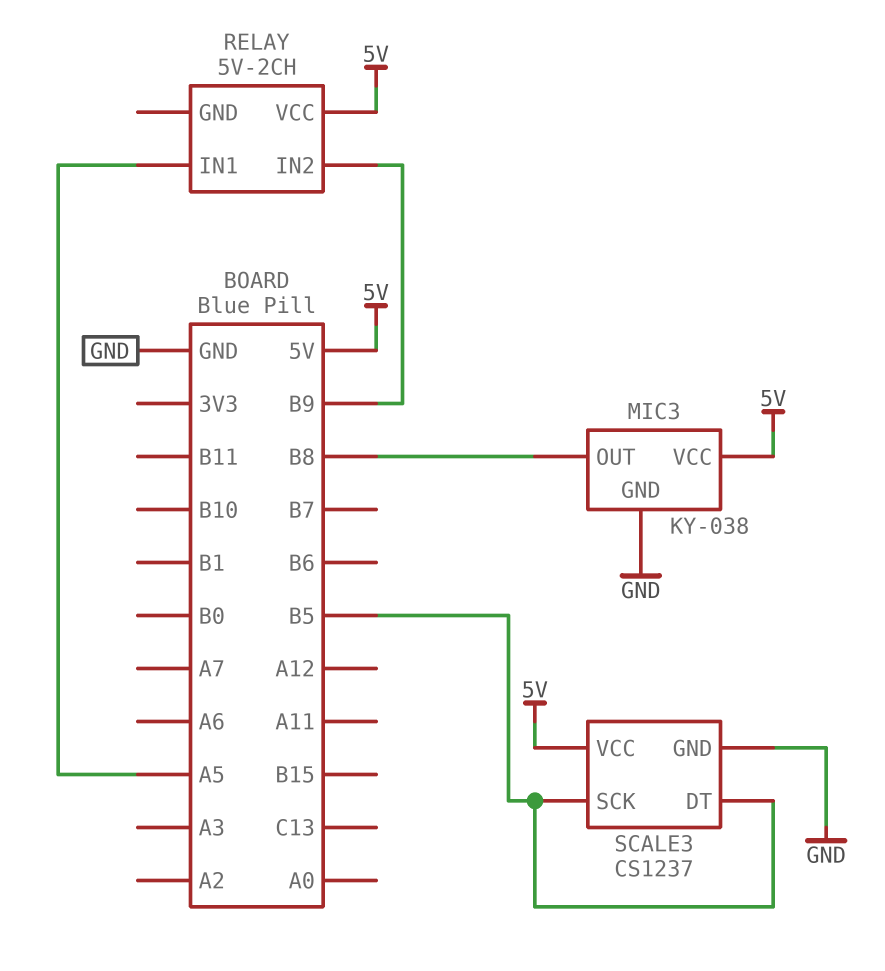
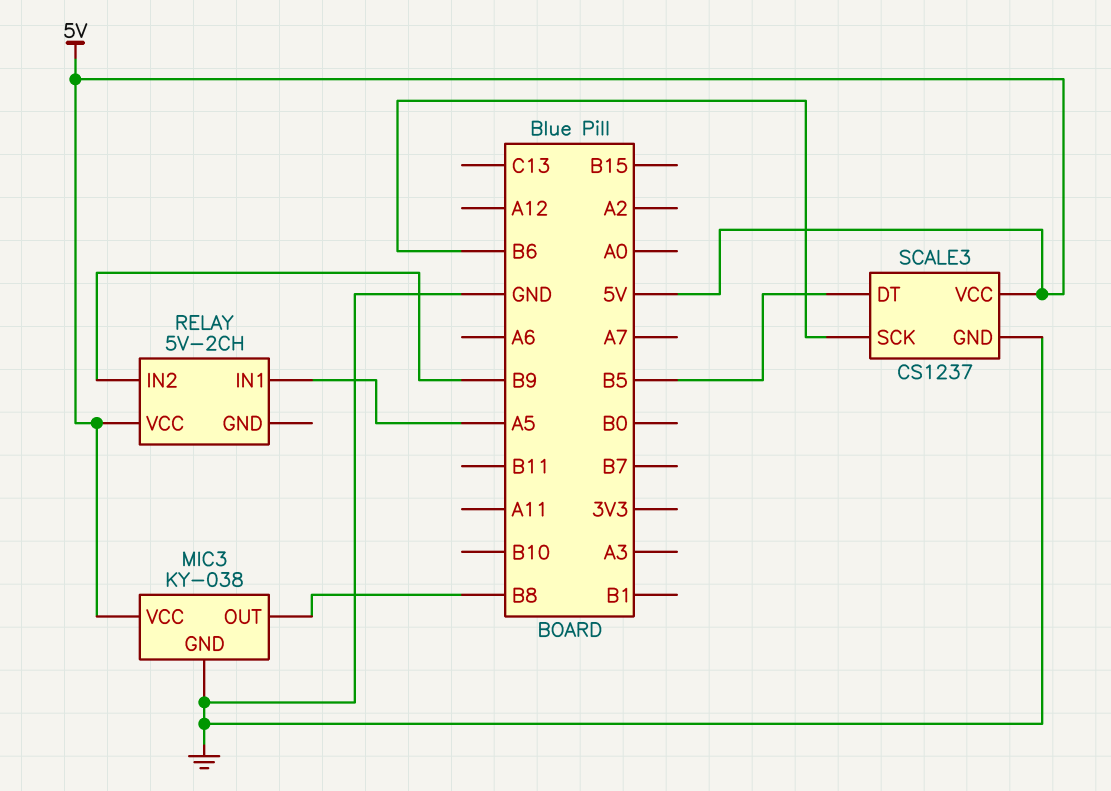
SCALE3 pin SCK: B5 -> B6

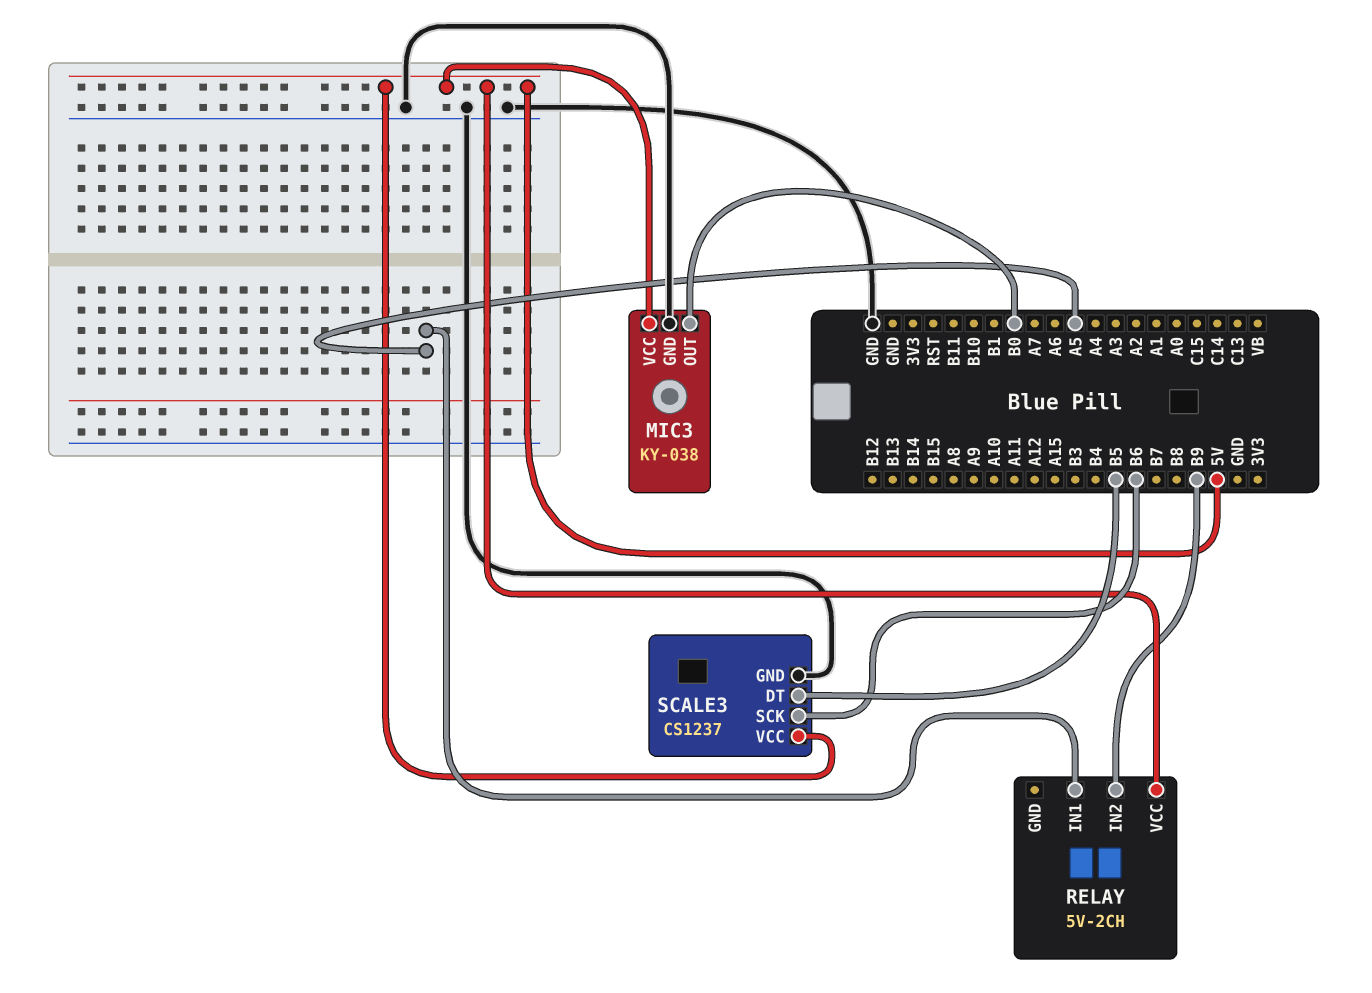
MIC3 pin OUT: B8 -> B0

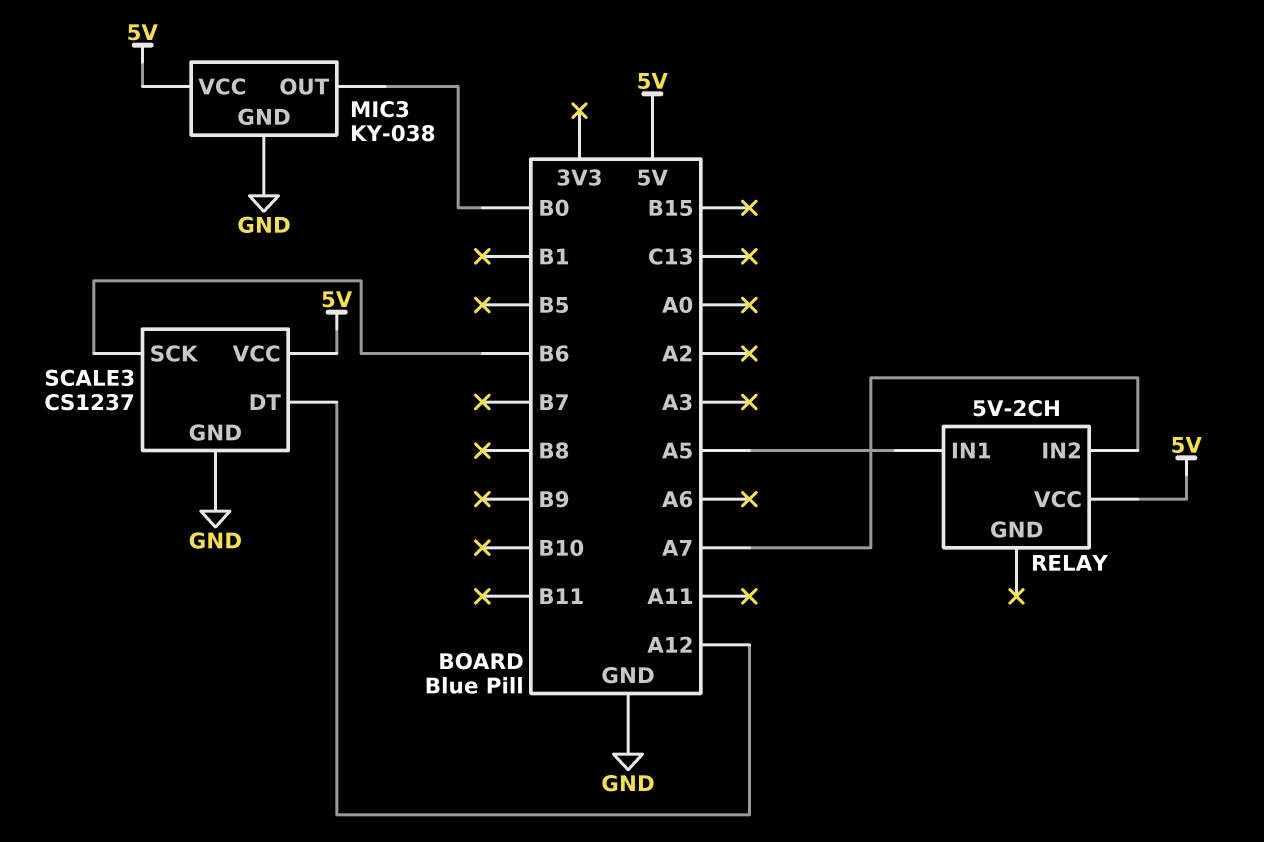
RELAY pin IN2: B9 -> A7
SCALE3 pin DT: B5 -> A12

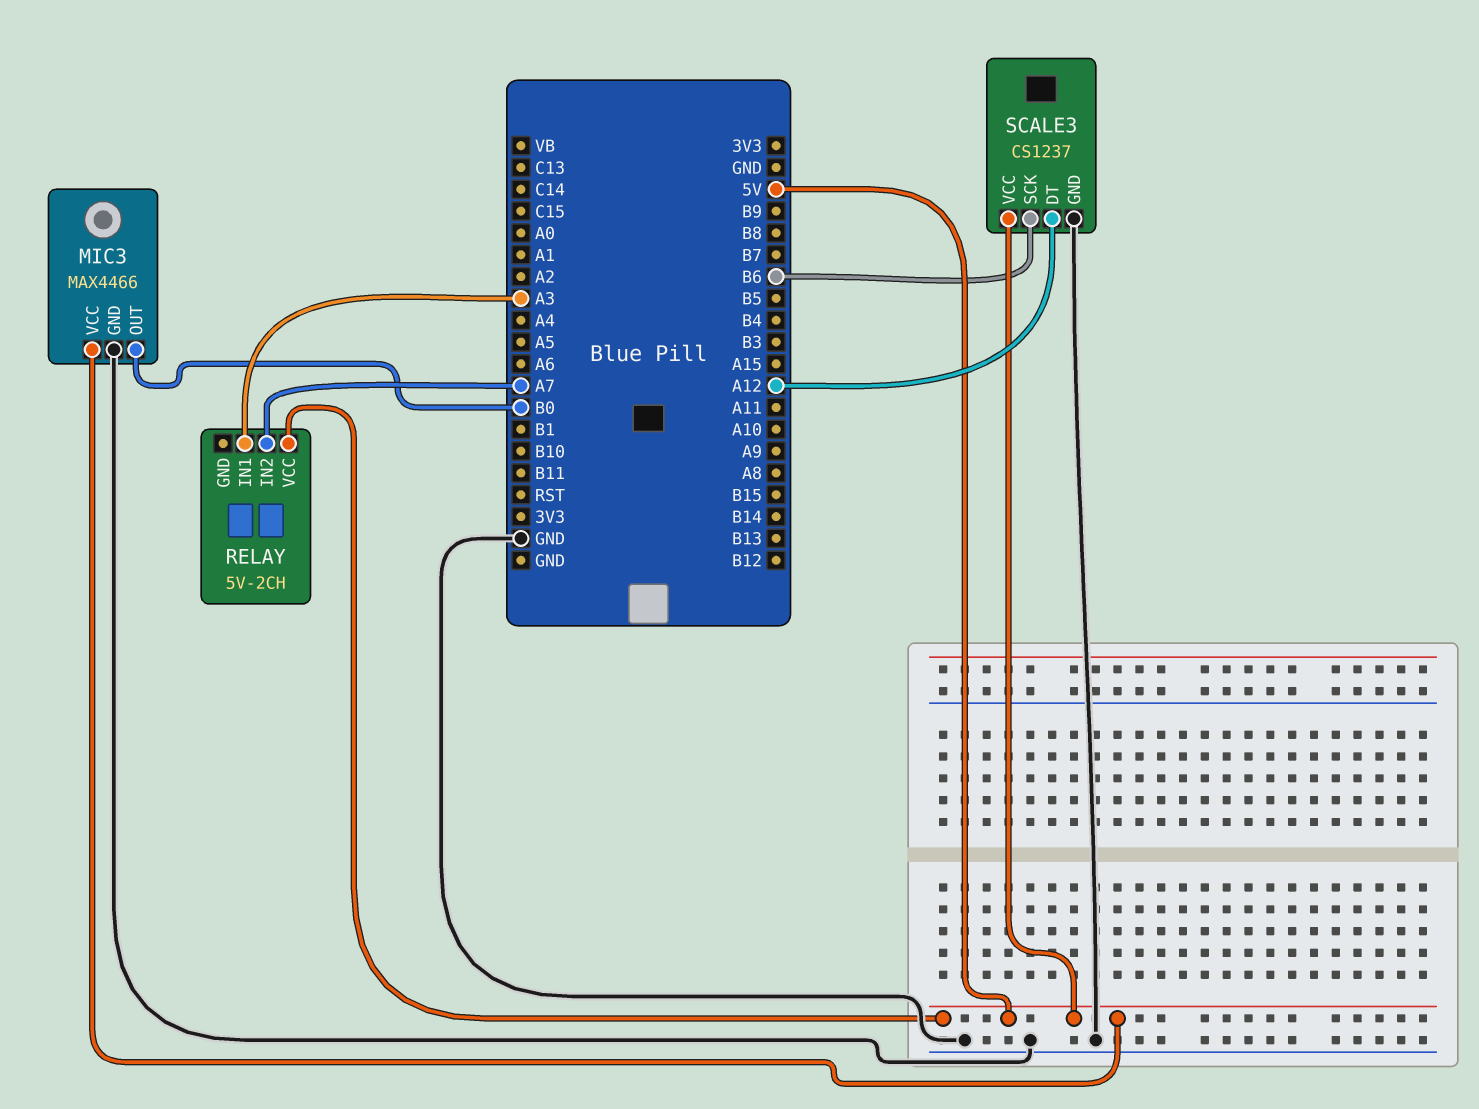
MIC3: KY-038 -> MAX4466
RELAY pin IN1: A5 -> A3

